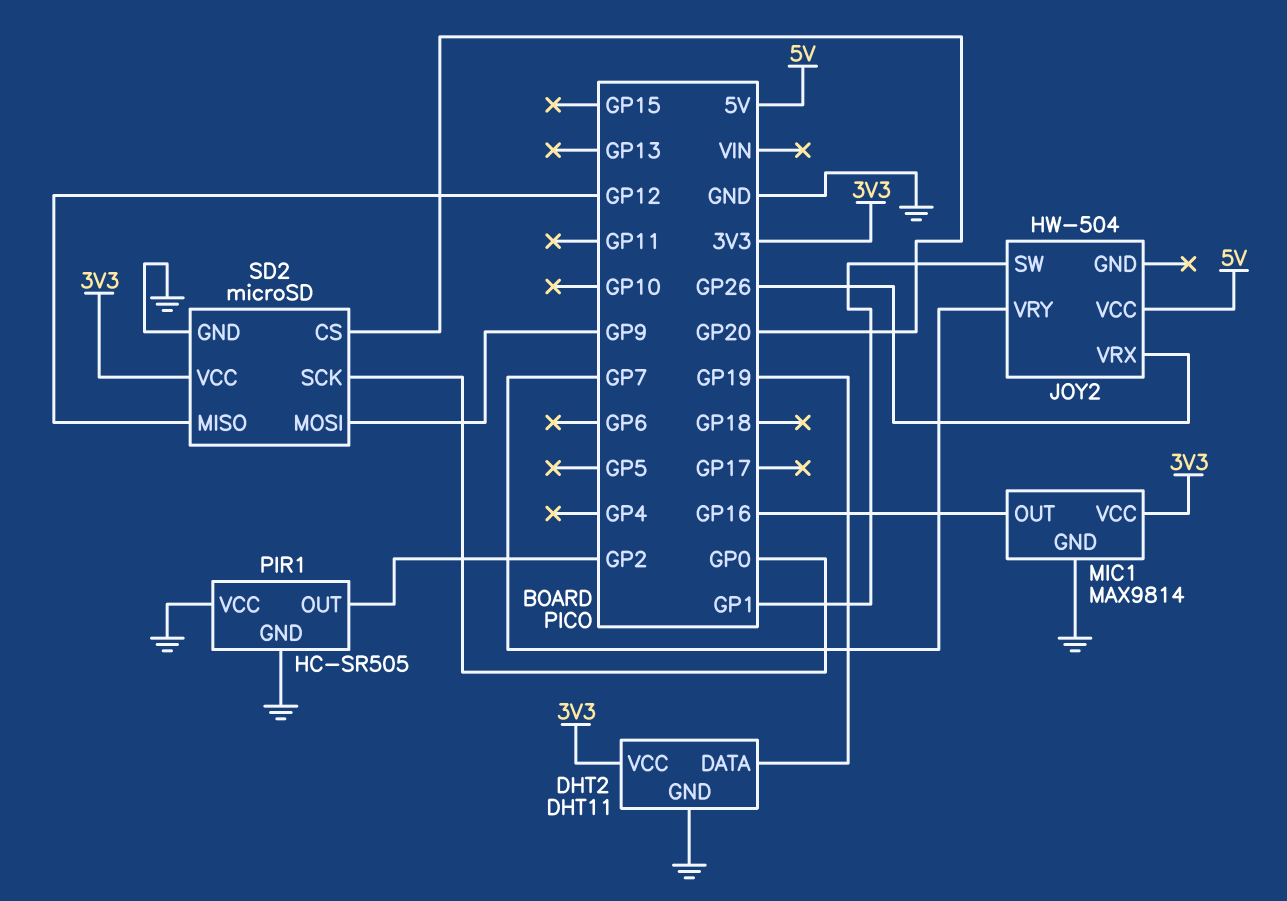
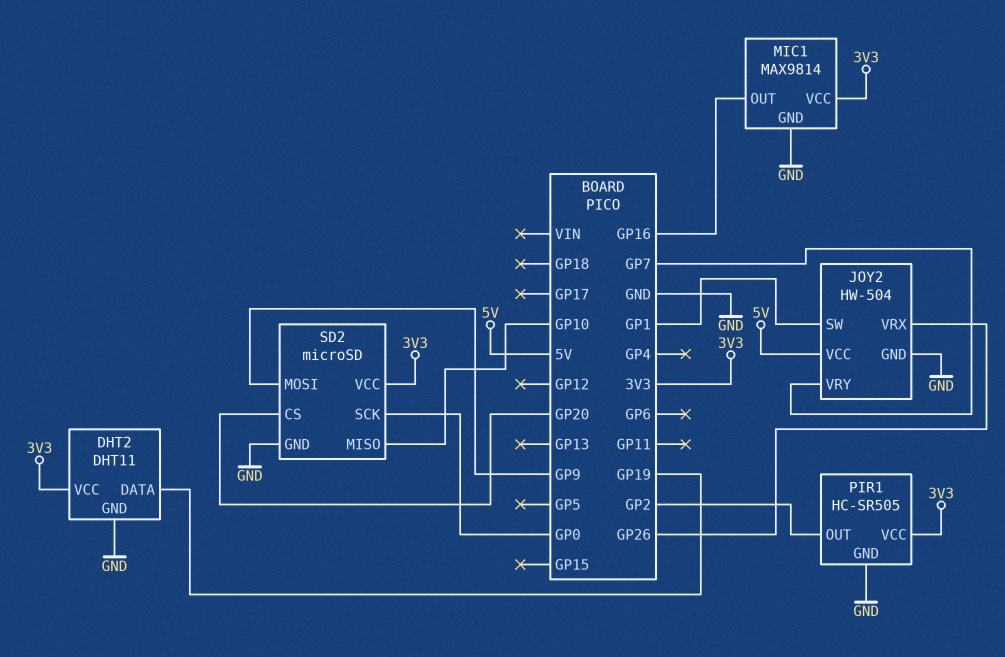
JOY2 pin GND: none -> GND
PIR1 pin VCC: GND -> 3V3
SD2 pin MISO: GP12 -> GP10

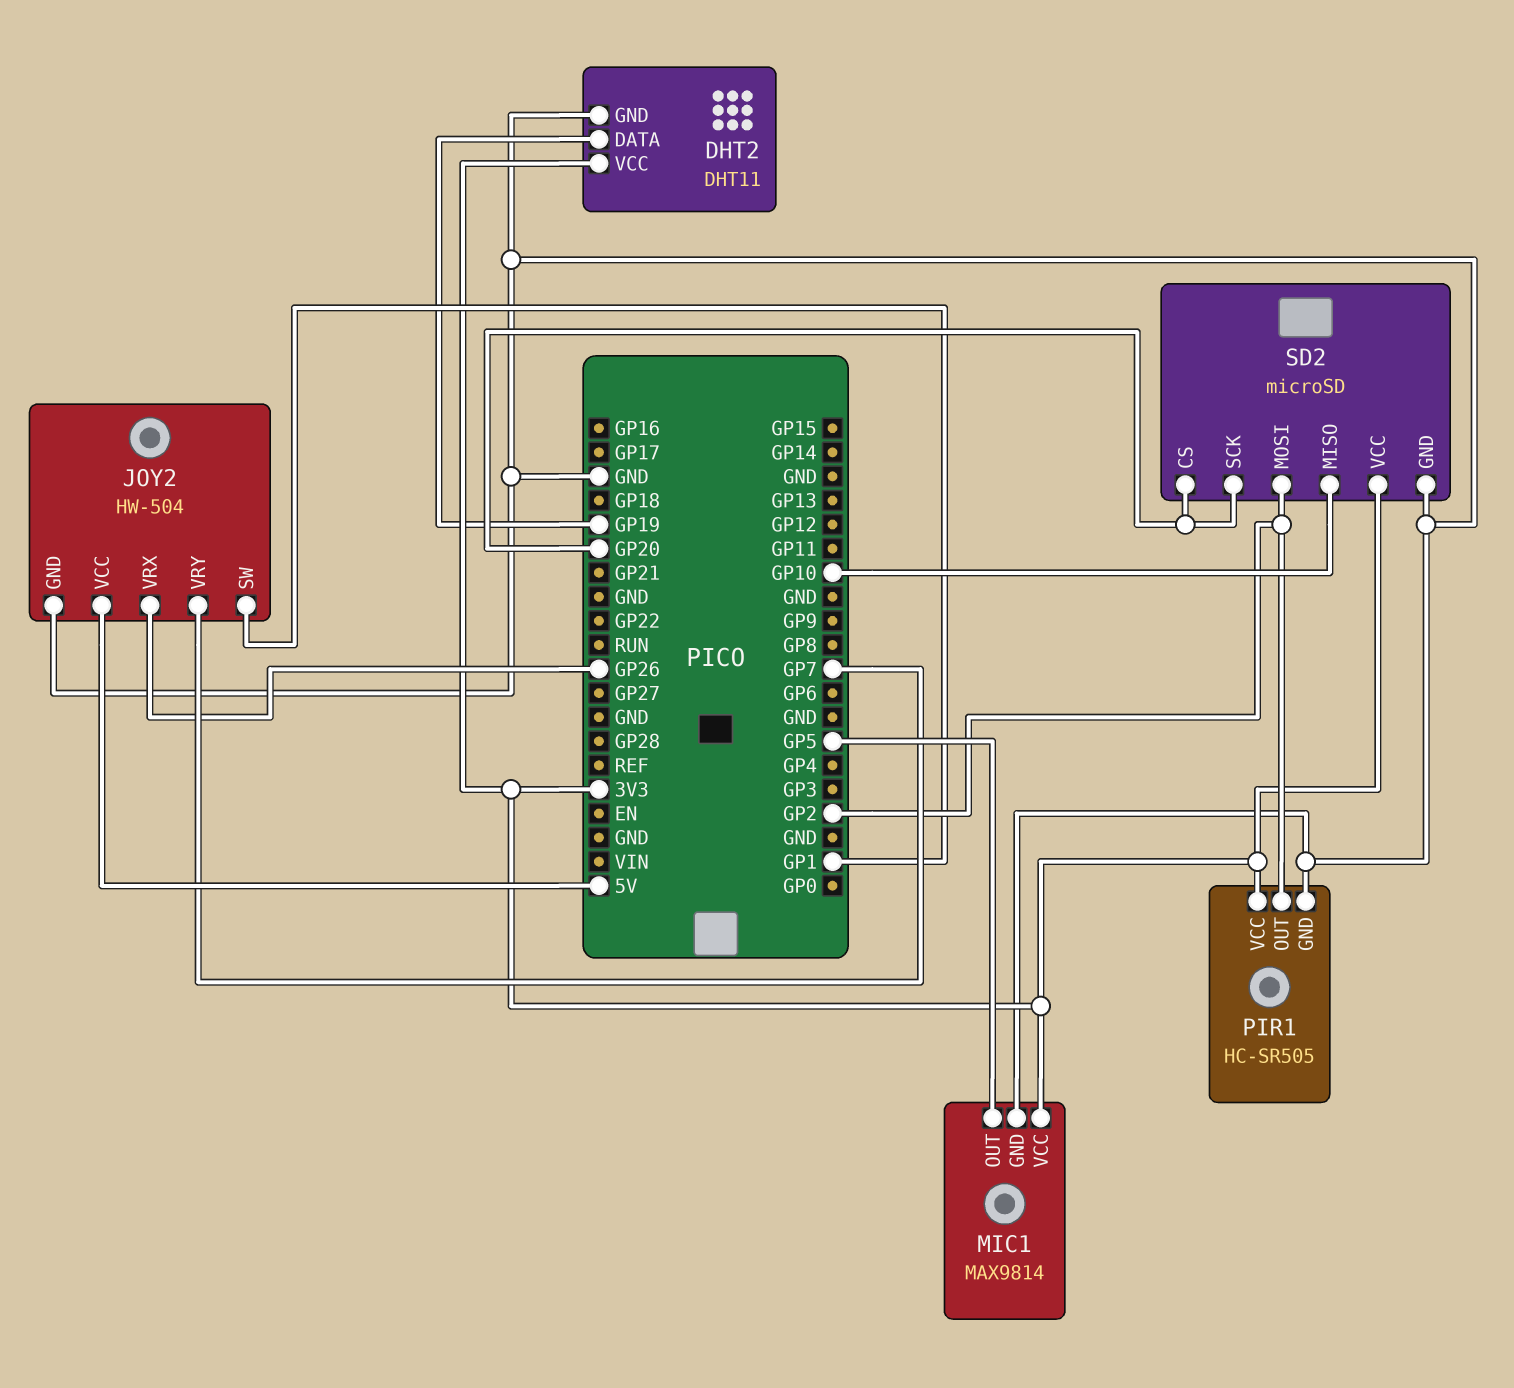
MIC1 pin OUT: GP16 -> GP5
SD2 pin MOSI: GP9 -> GP2
SD2 pin SCK: GP0 -> GP20

